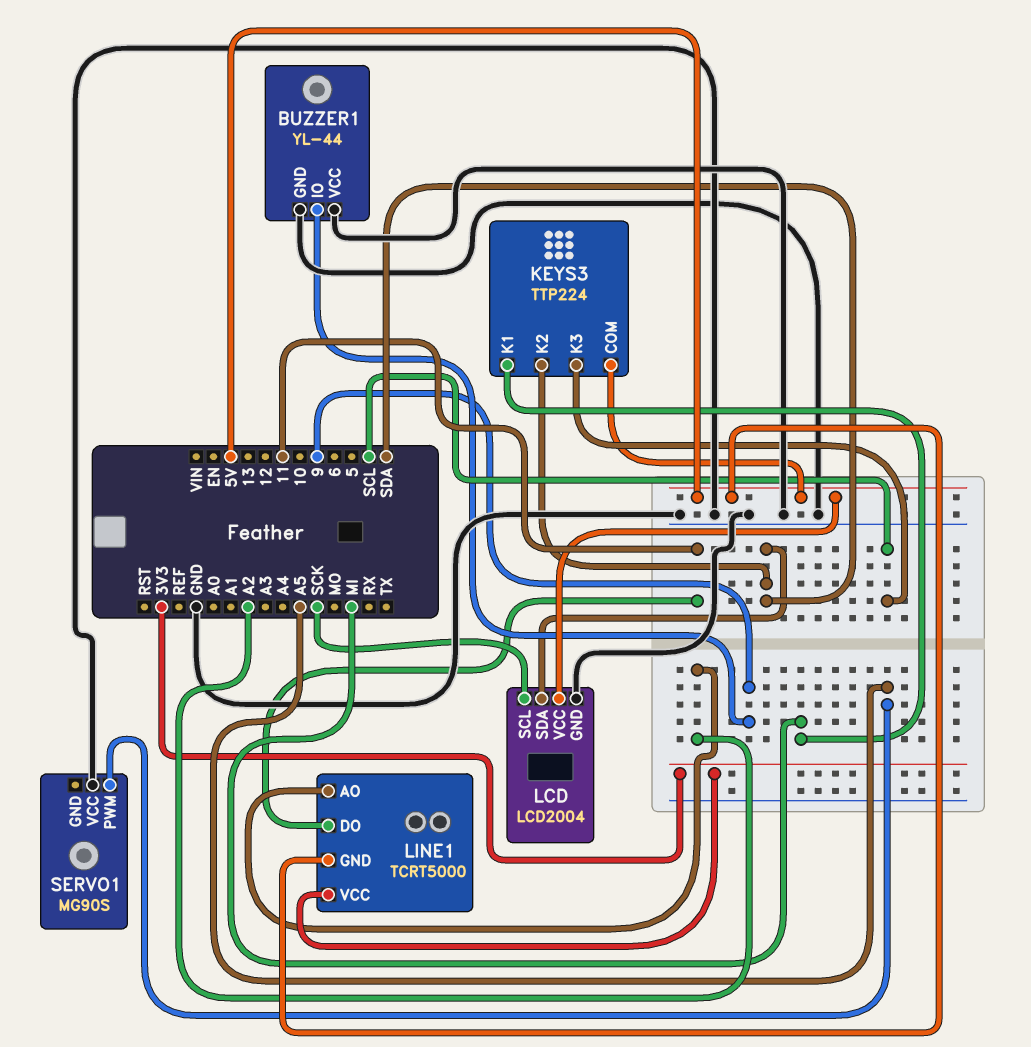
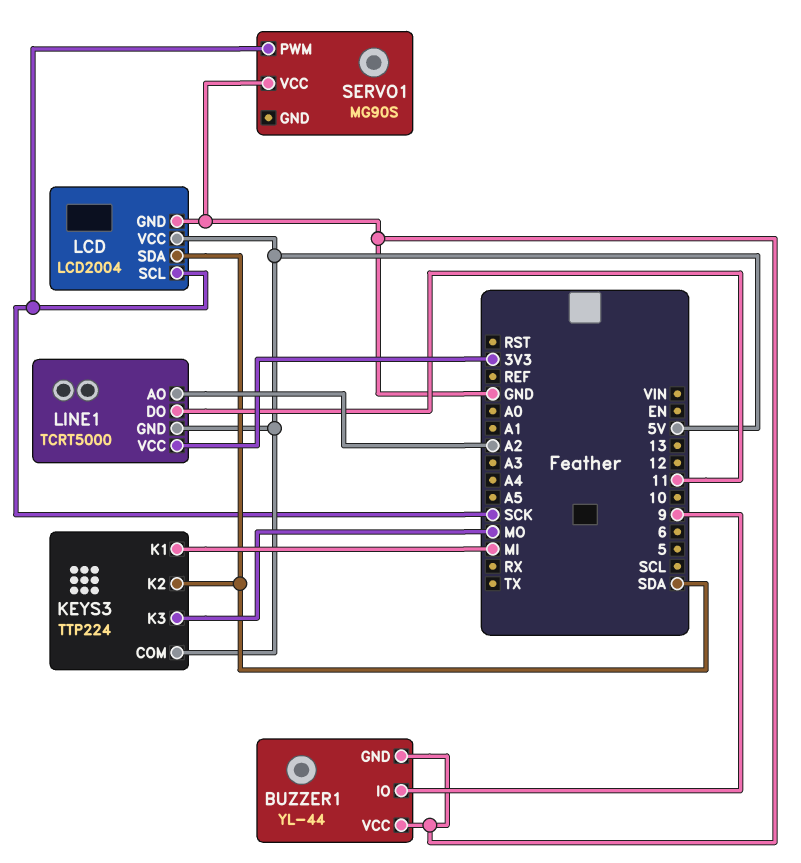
KEYS3 pin K3: SCL -> MO
SERVO1 pin PWM: A5 -> SCK

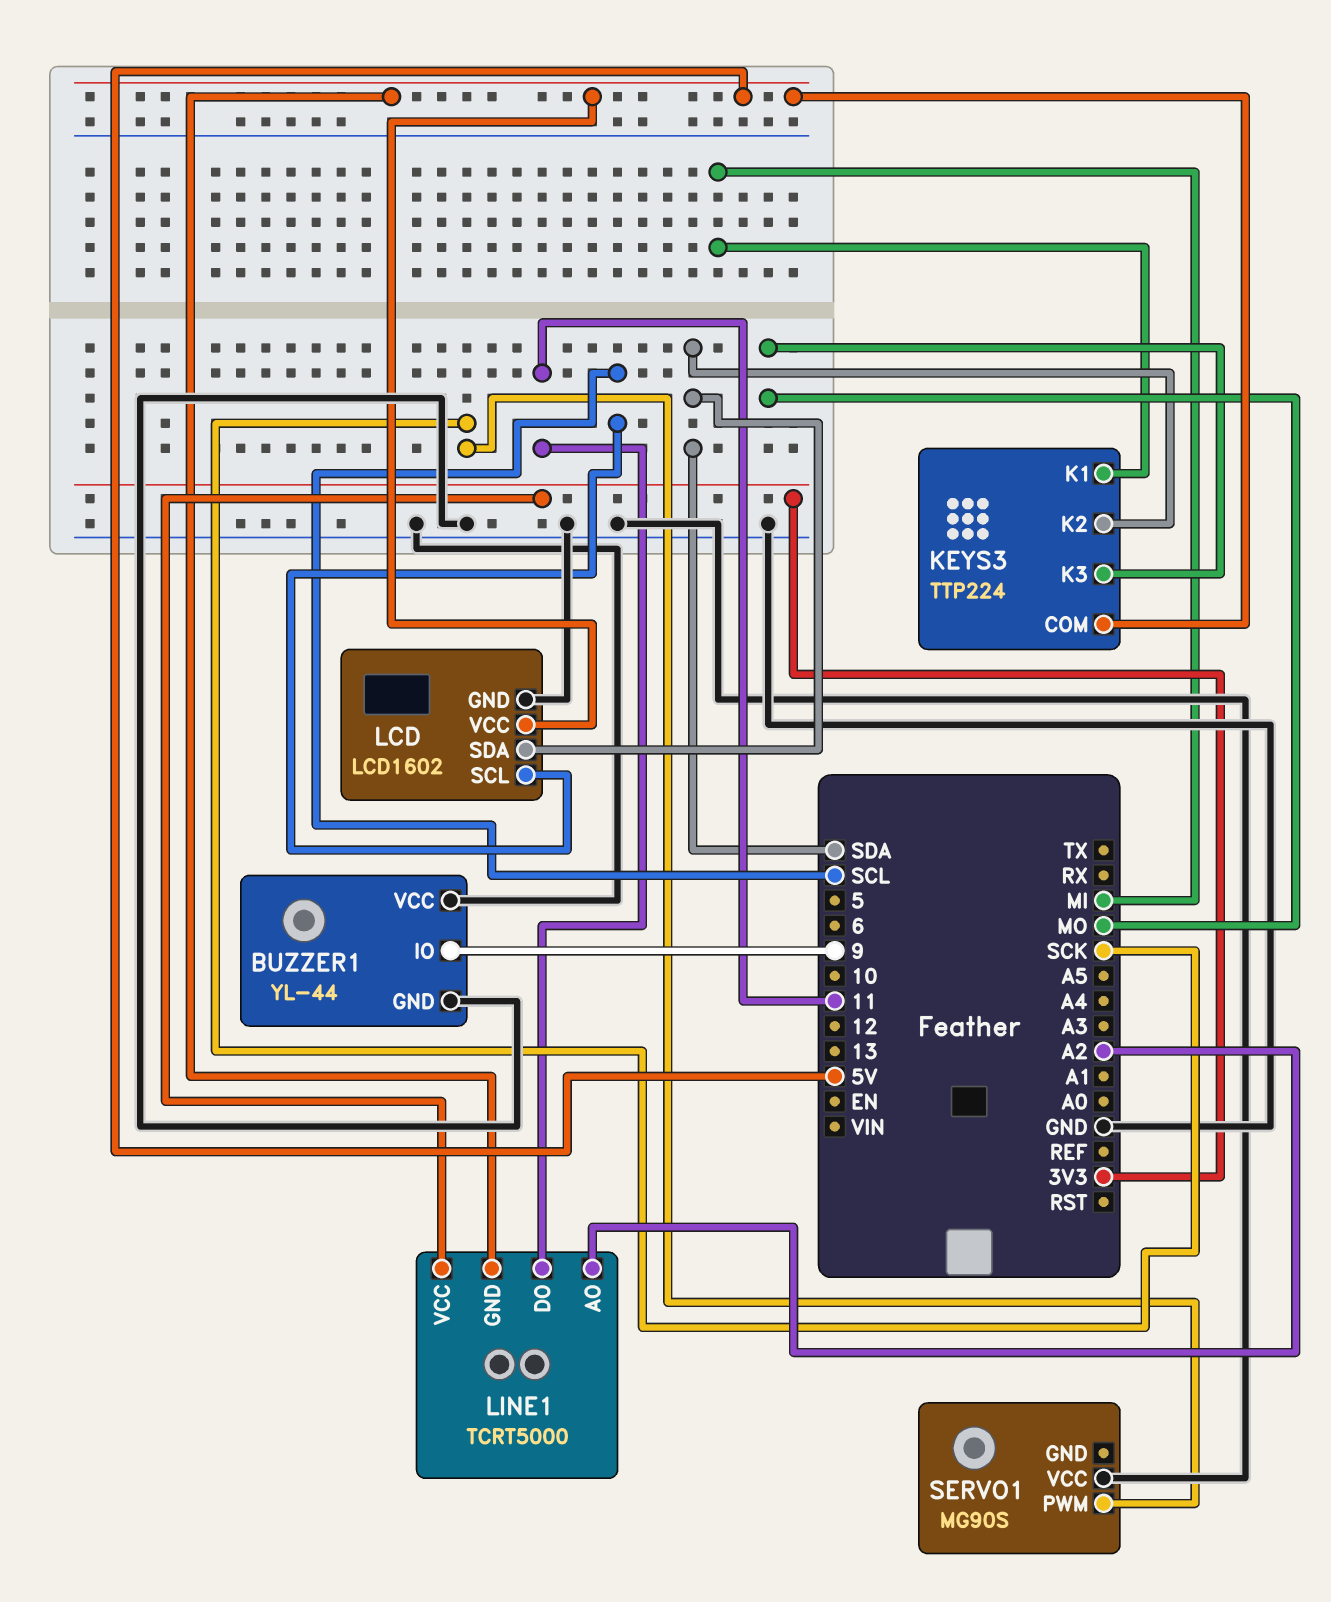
LCD: LCD2004 -> LCD1602
LCD pin SCL: SCK -> SCL

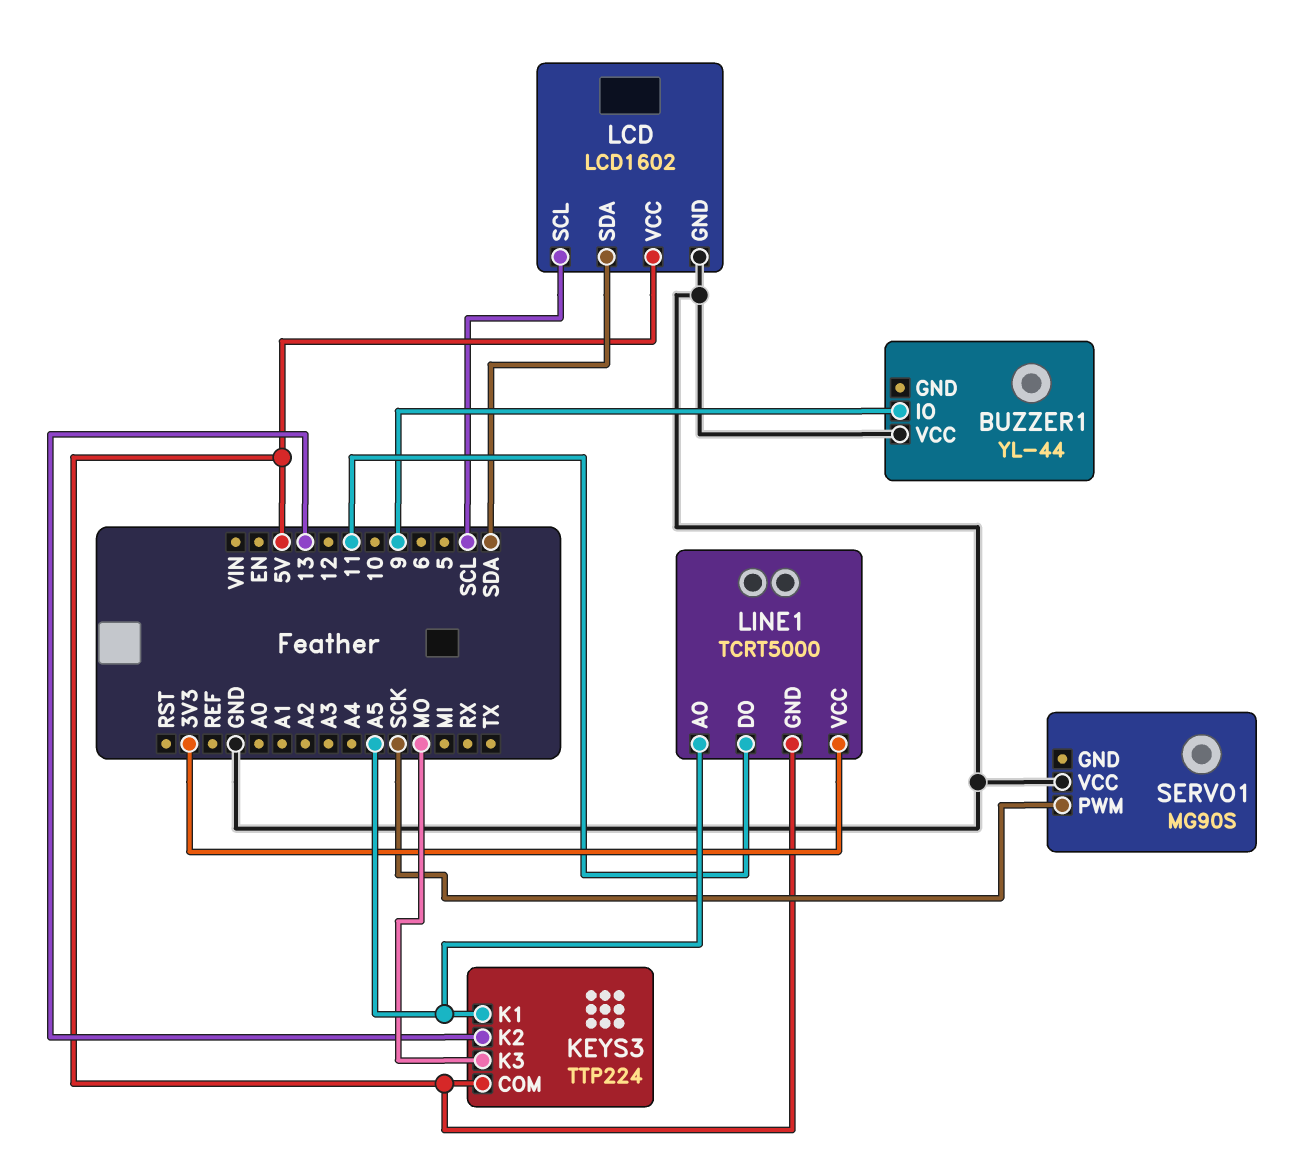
BUZZER1 pin GND: GND -> none
KEYS3 pin K1: MI -> A5
KEYS3 pin K2: SDA -> 13
LINE1 pin AO: A2 -> A5

